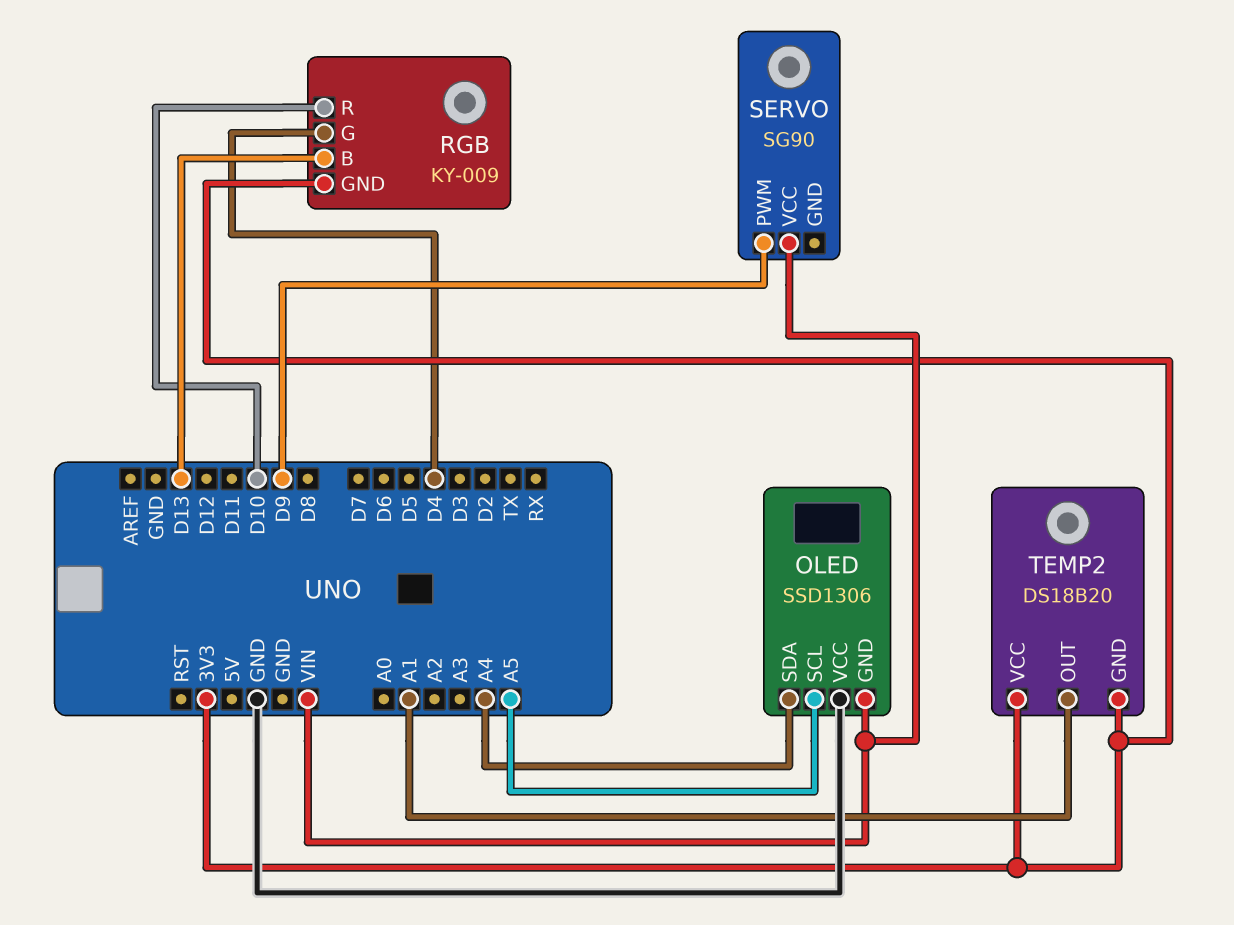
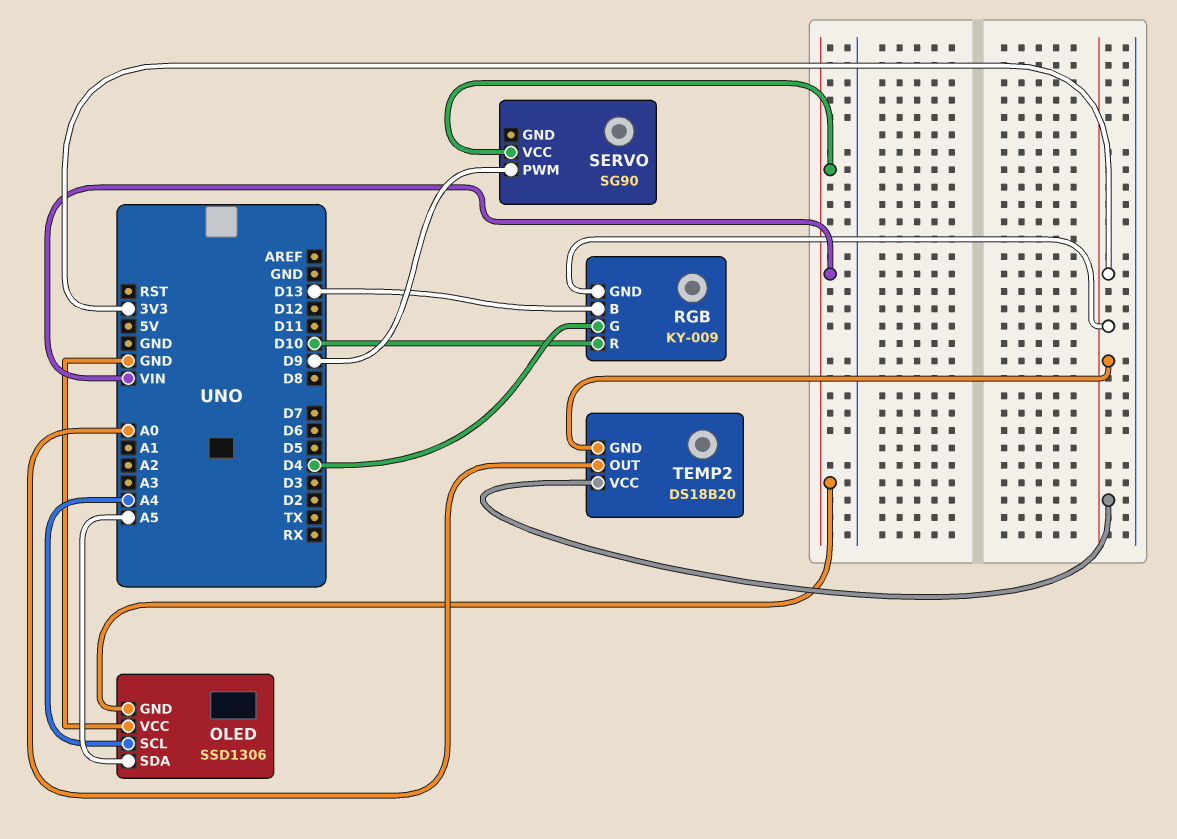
OLED pin SCL: A5 -> A4
OLED pin SDA: A4 -> A5
TEMP2 pin OUT: A1 -> A0

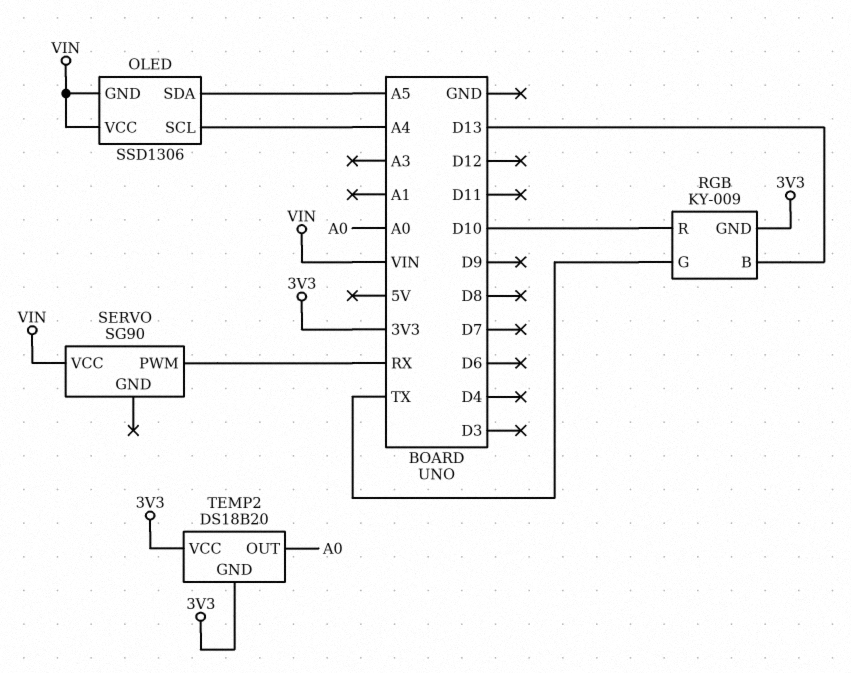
OLED pin VCC: GND -> VIN
RGB pin G: D4 -> TX
SERVO pin PWM: D9 -> RX

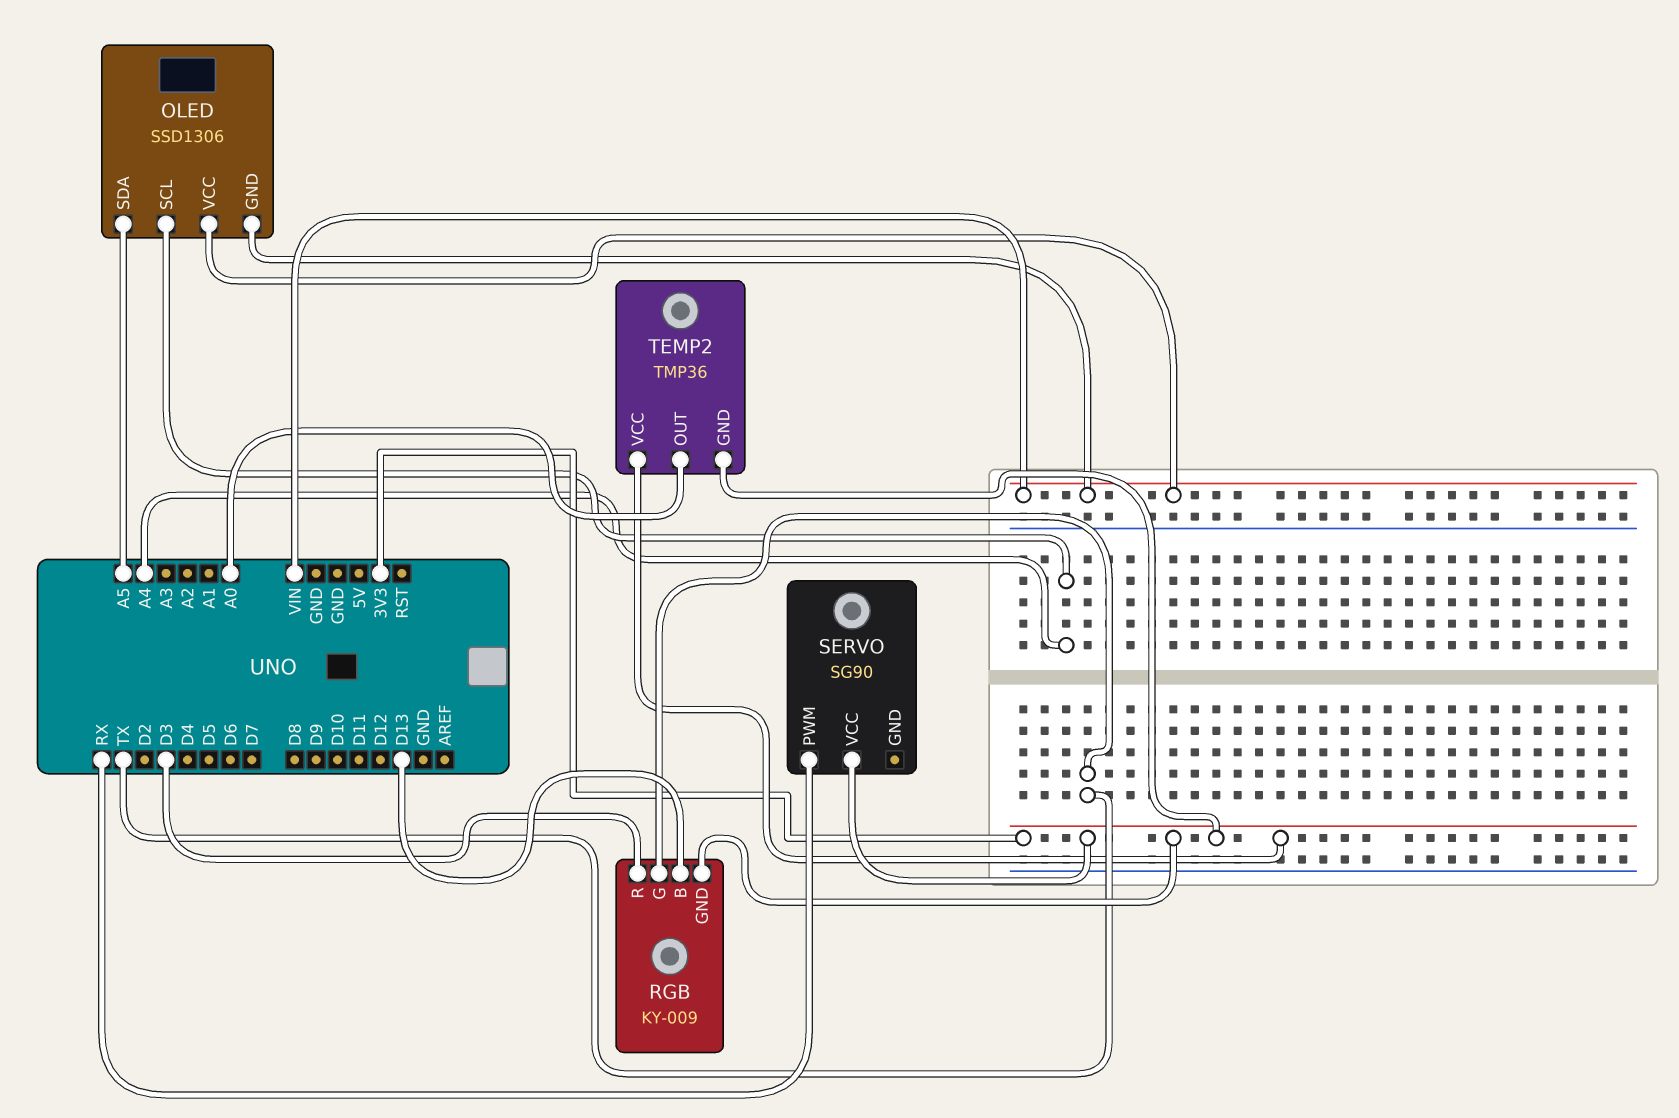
RGB pin R: D10 -> D3
SERVO pin VCC: VIN -> 3V3
TEMP2: DS18B20 -> TMP36

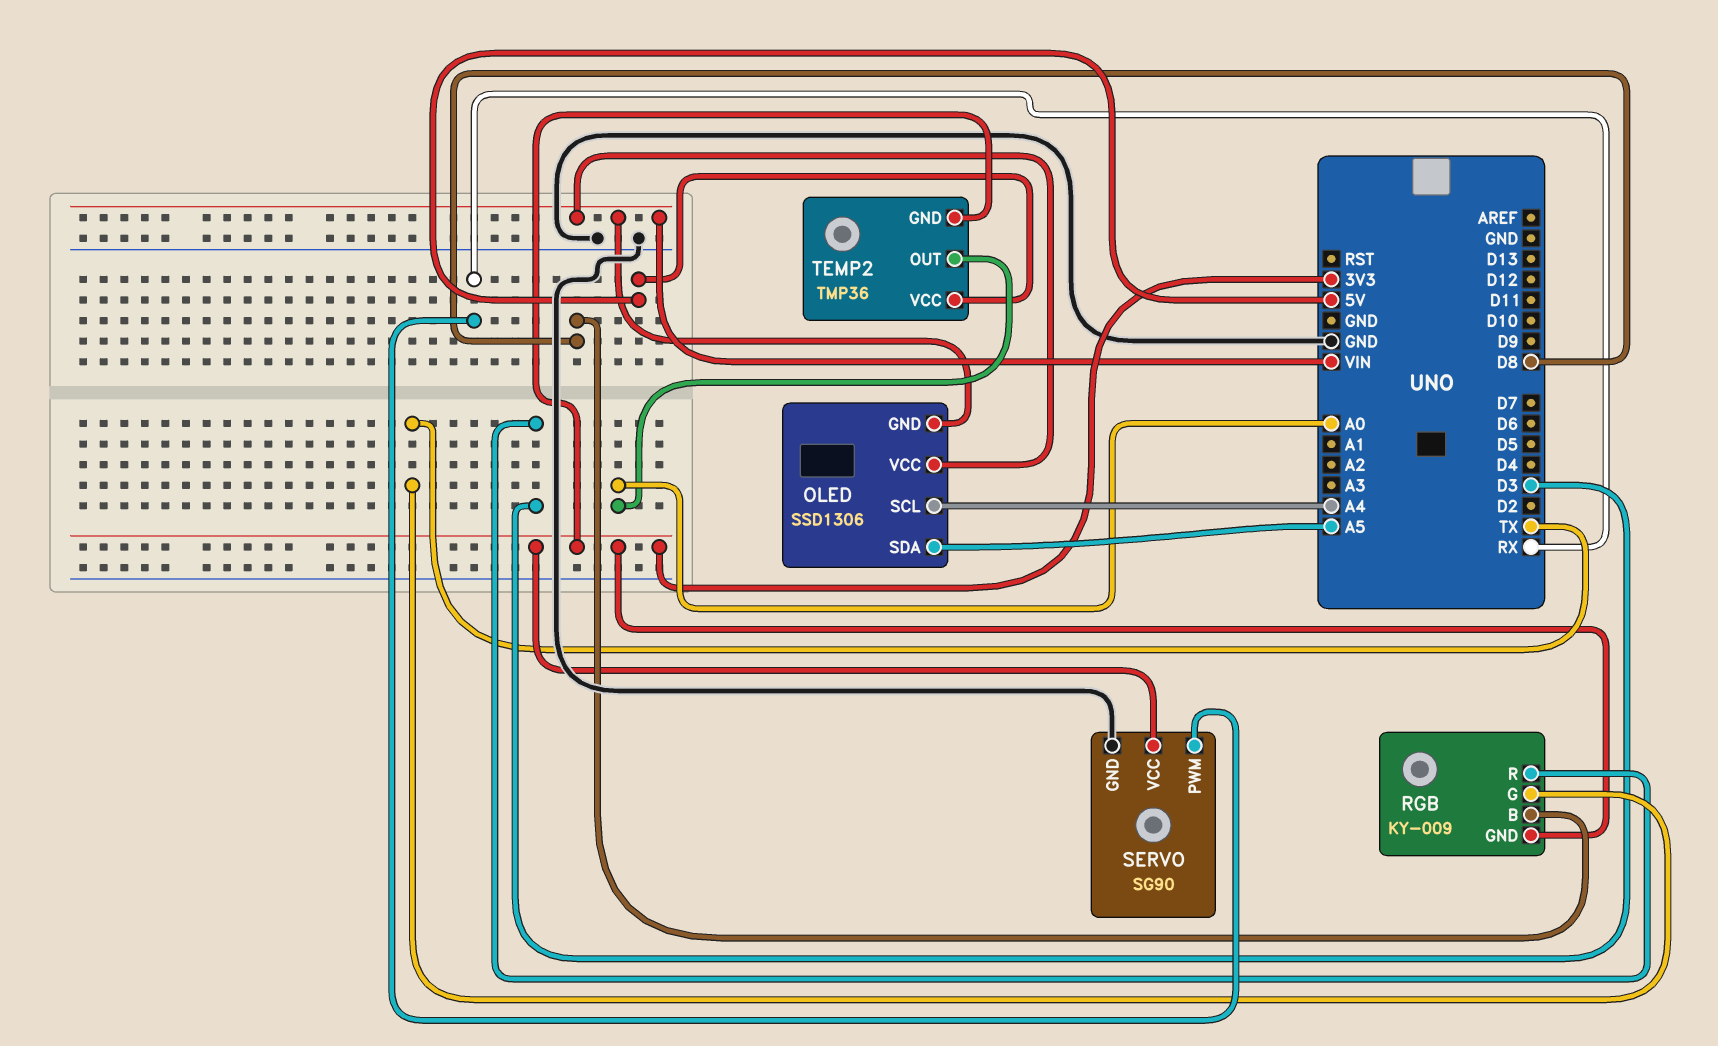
RGB pin B: D13 -> D8
SERVO pin GND: none -> GND
TEMP2 pin VCC: 3V3 -> 5V

